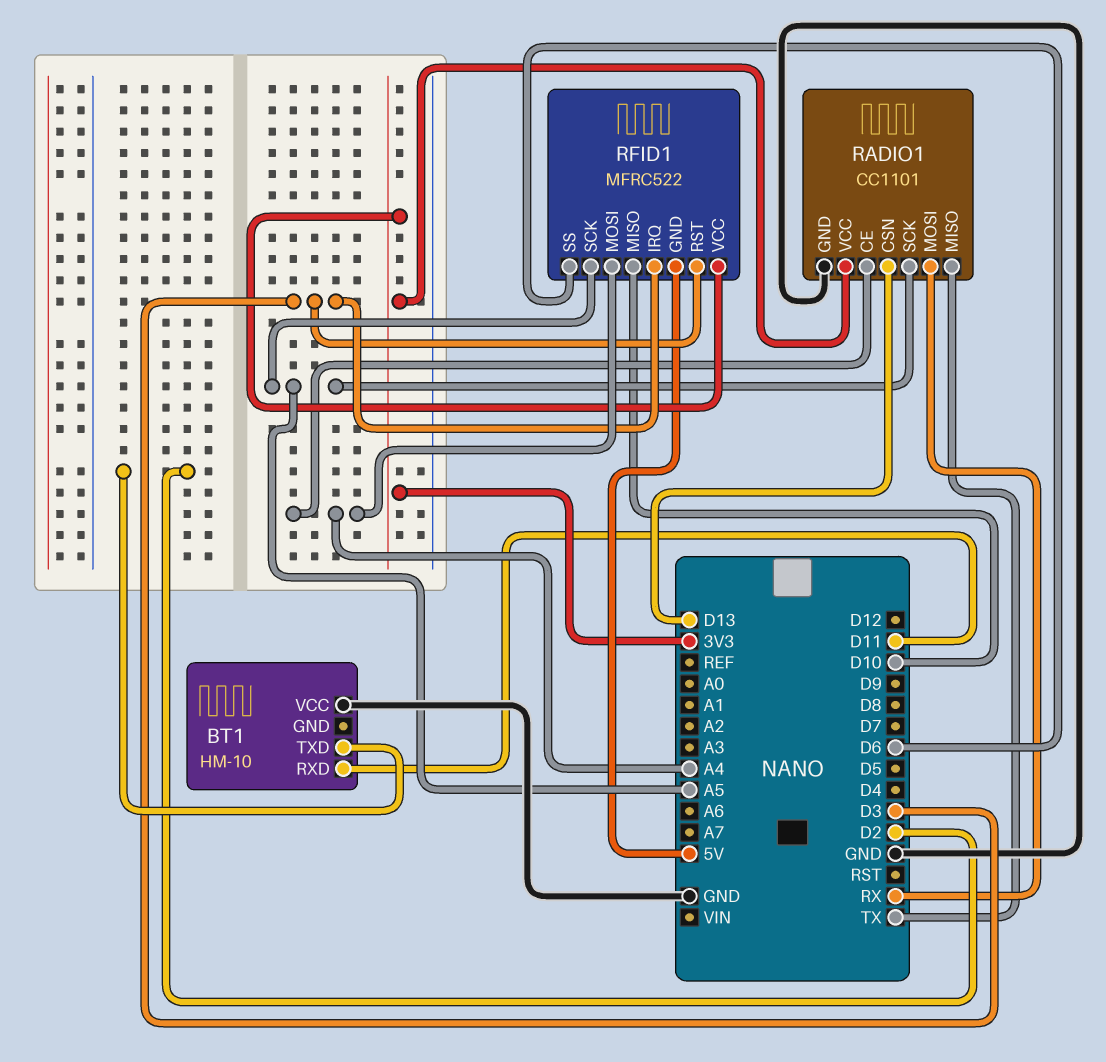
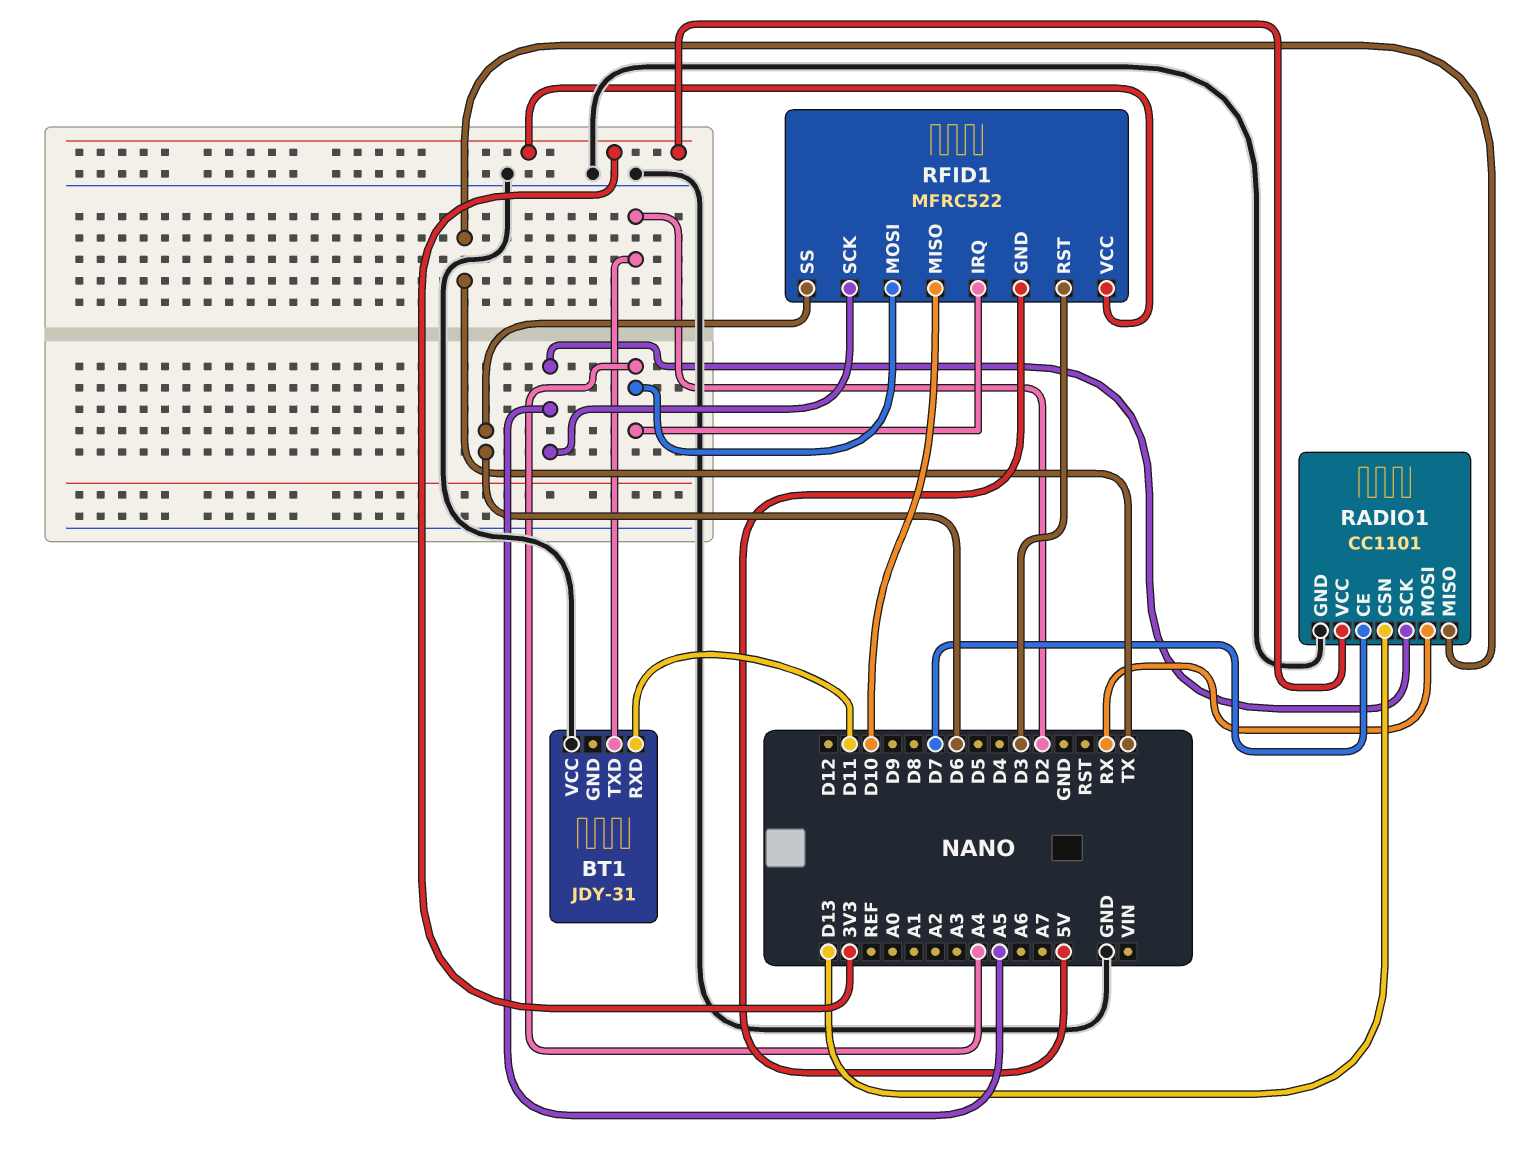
BT1: HM-10 -> JDY-31
RADIO1 pin CE: A4 -> D7
RFID1 pin IRQ: D3 -> A4

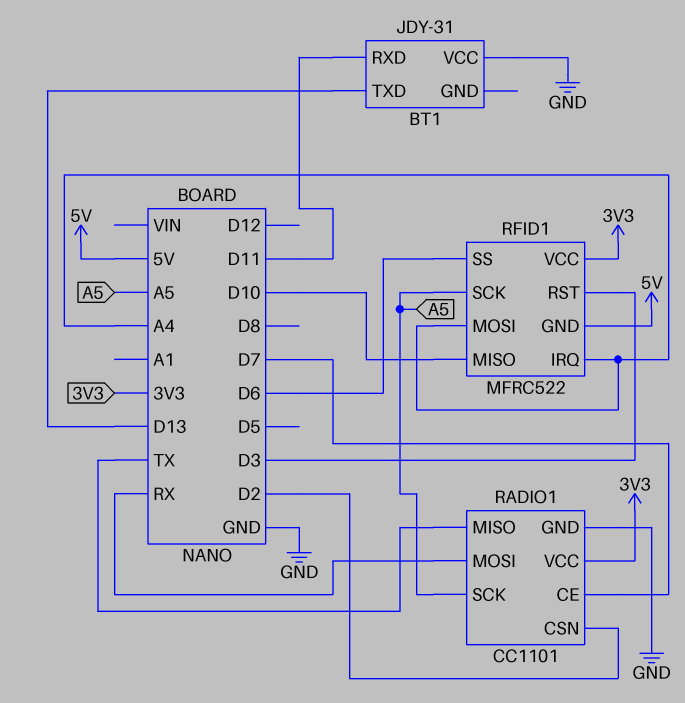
BT1 pin TXD: D2 -> D13
RADIO1 pin CSN: D13 -> D2

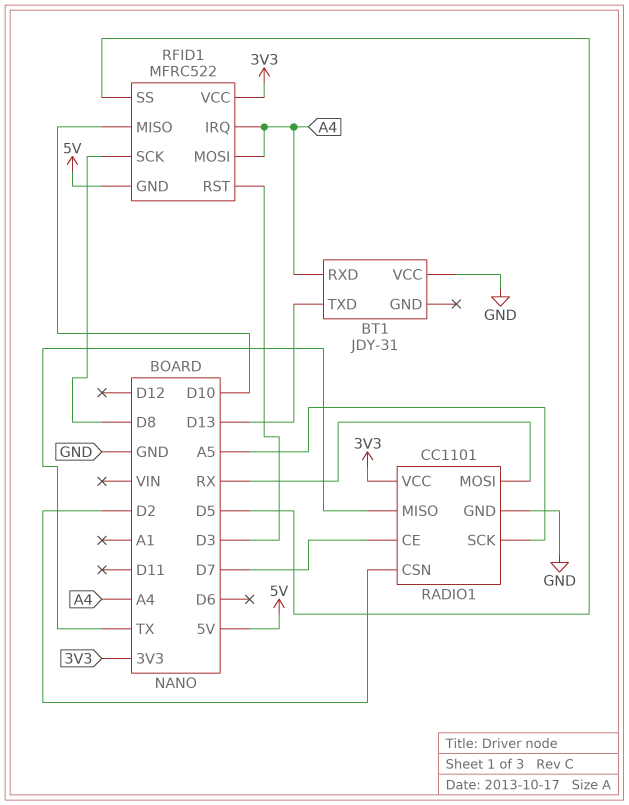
BT1 pin RXD: D11 -> A4
RFID1 pin SCK: A5 -> D8
RFID1 pin SS: D6 -> D5

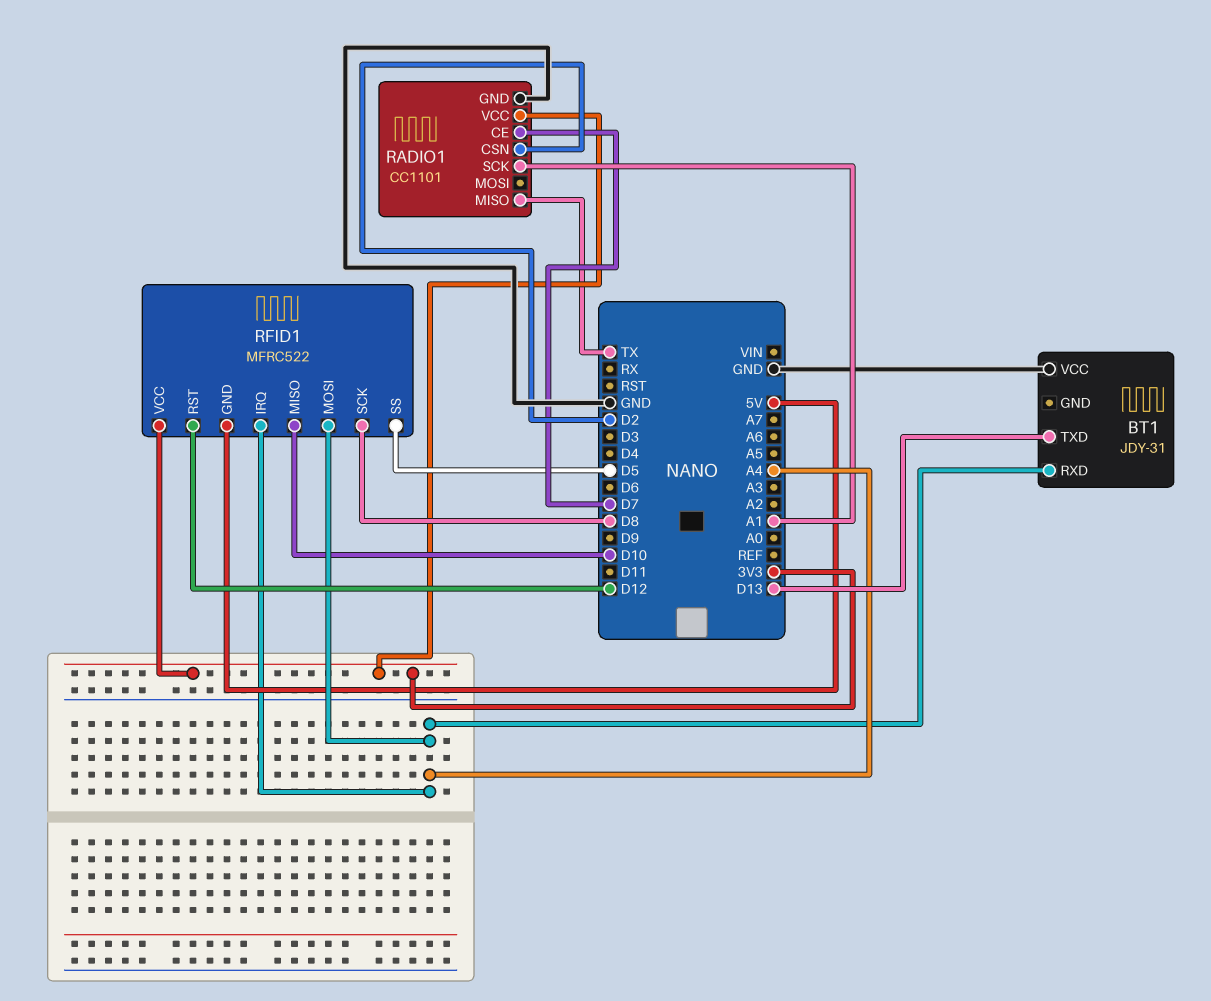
RADIO1 pin MOSI: RX -> none
RADIO1 pin SCK: A5 -> A1
RFID1 pin RST: D3 -> D12

